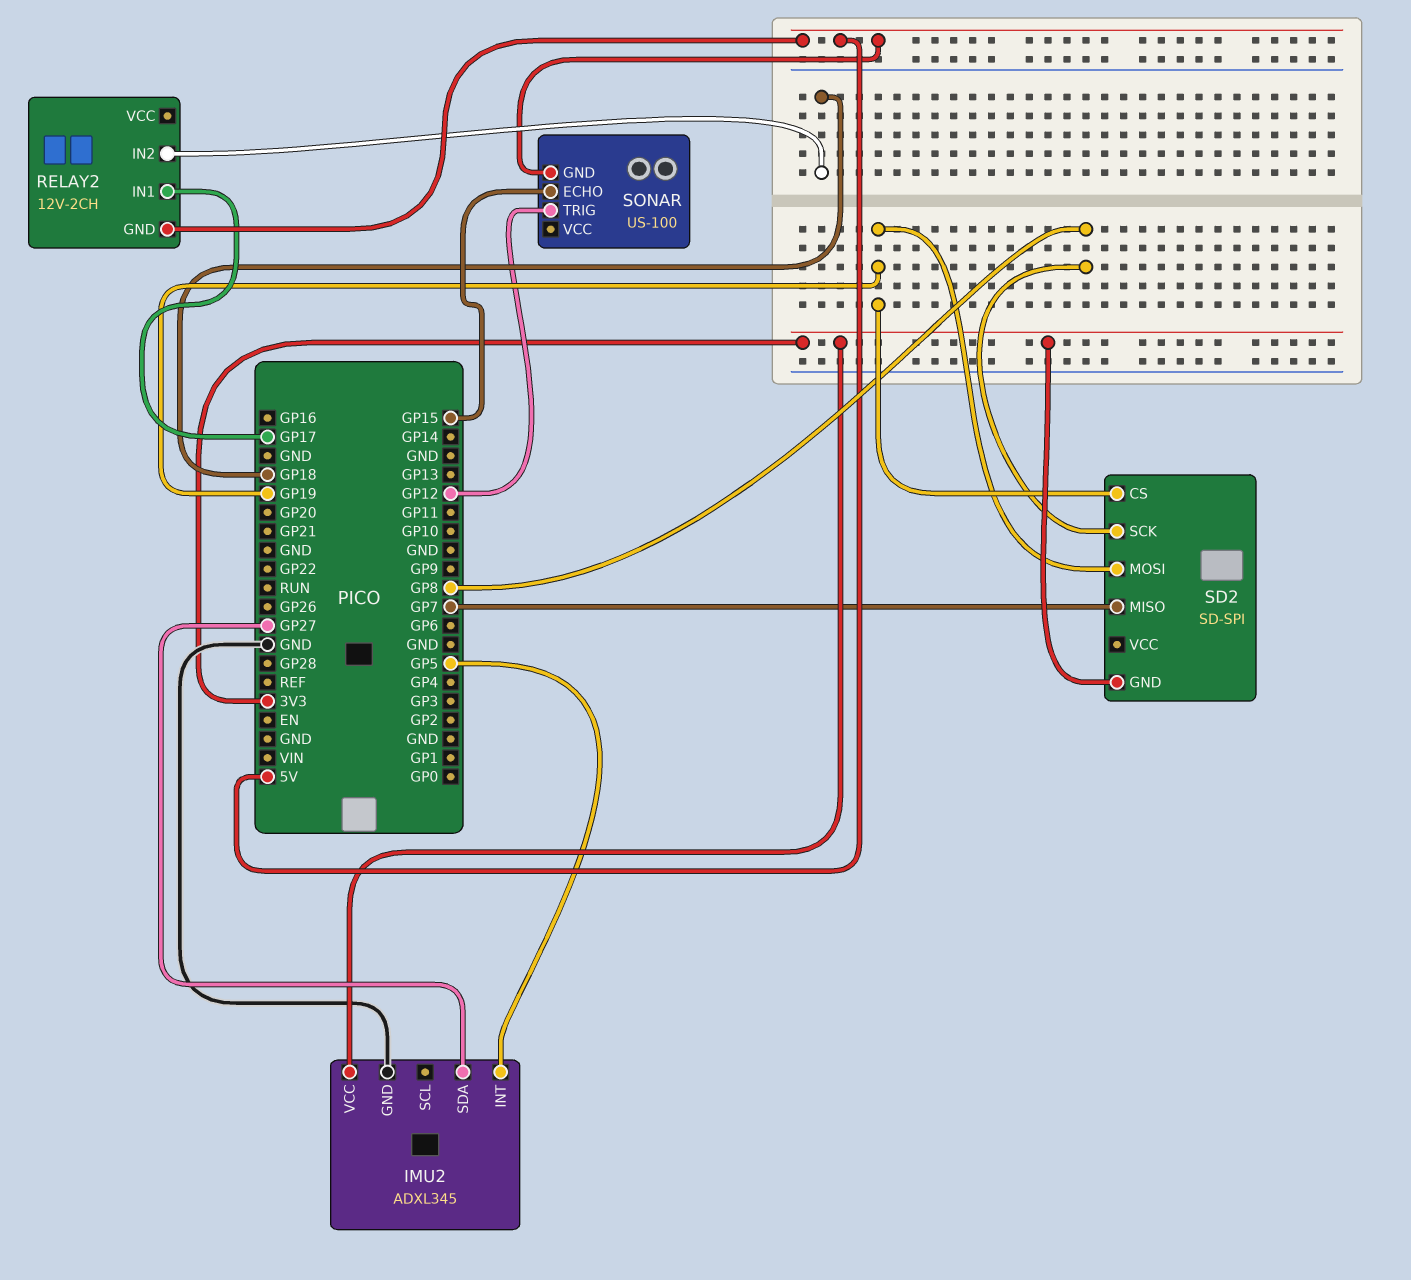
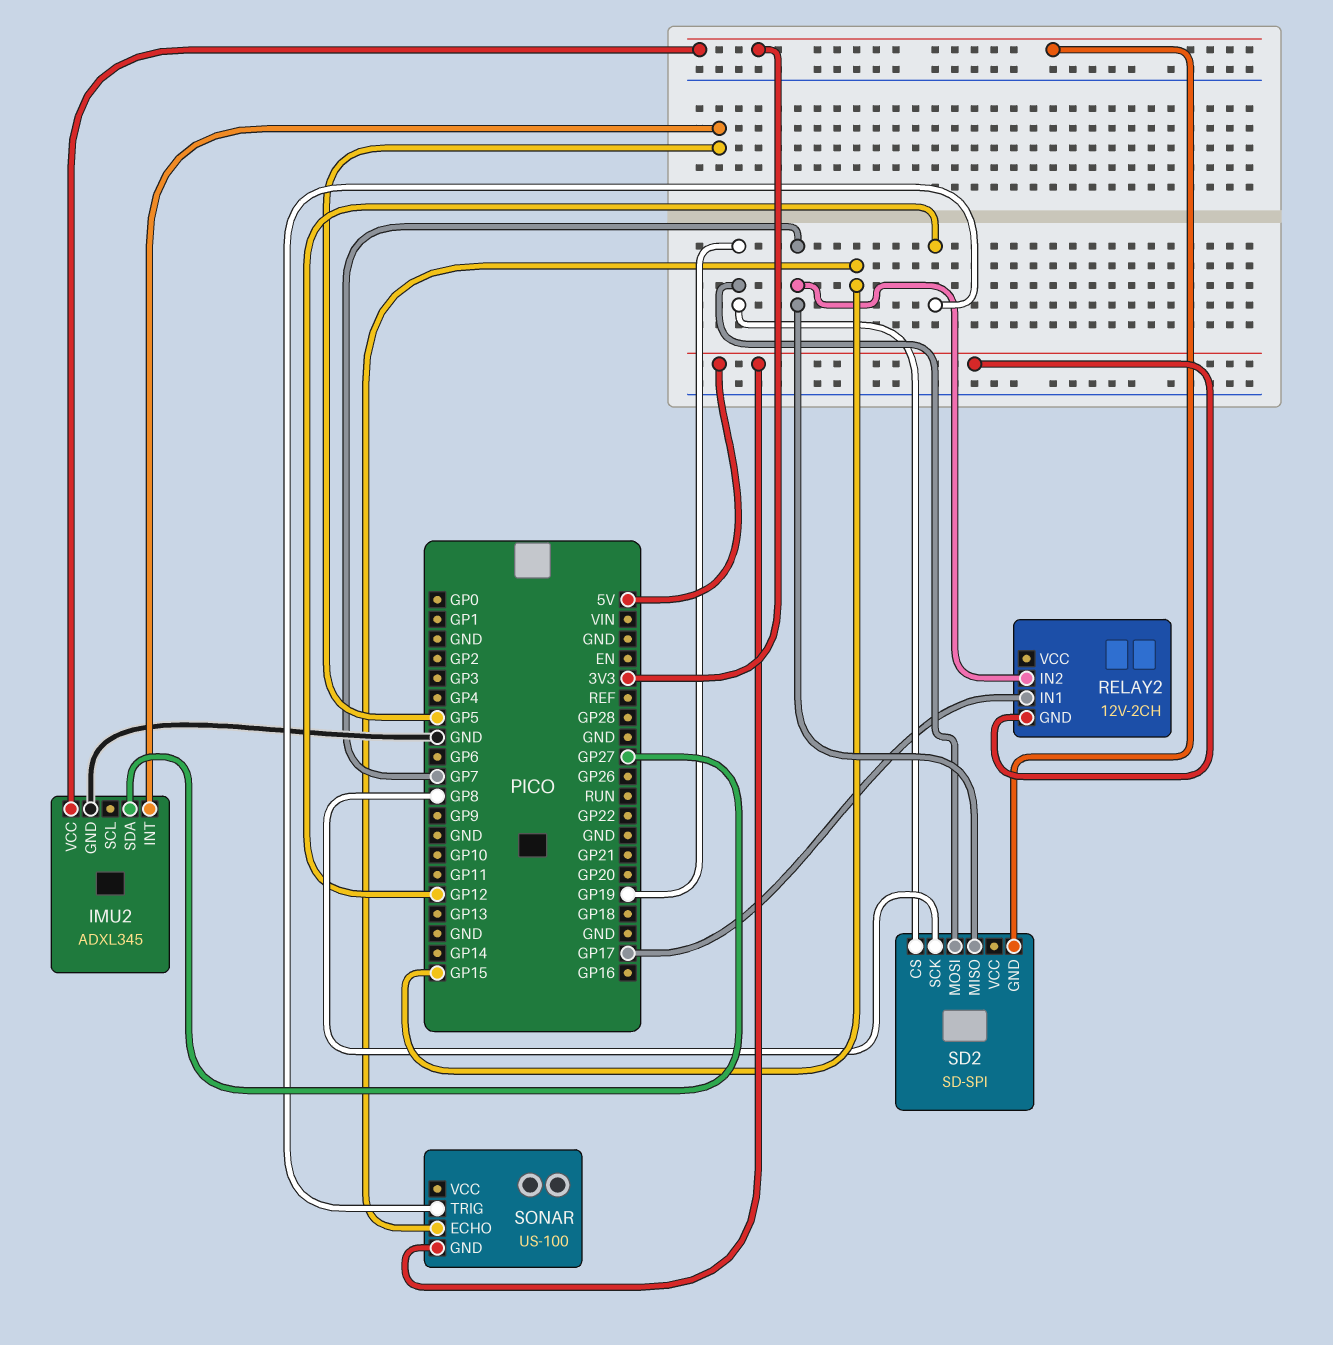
RELAY2 pin IN2: GP18 -> GP7

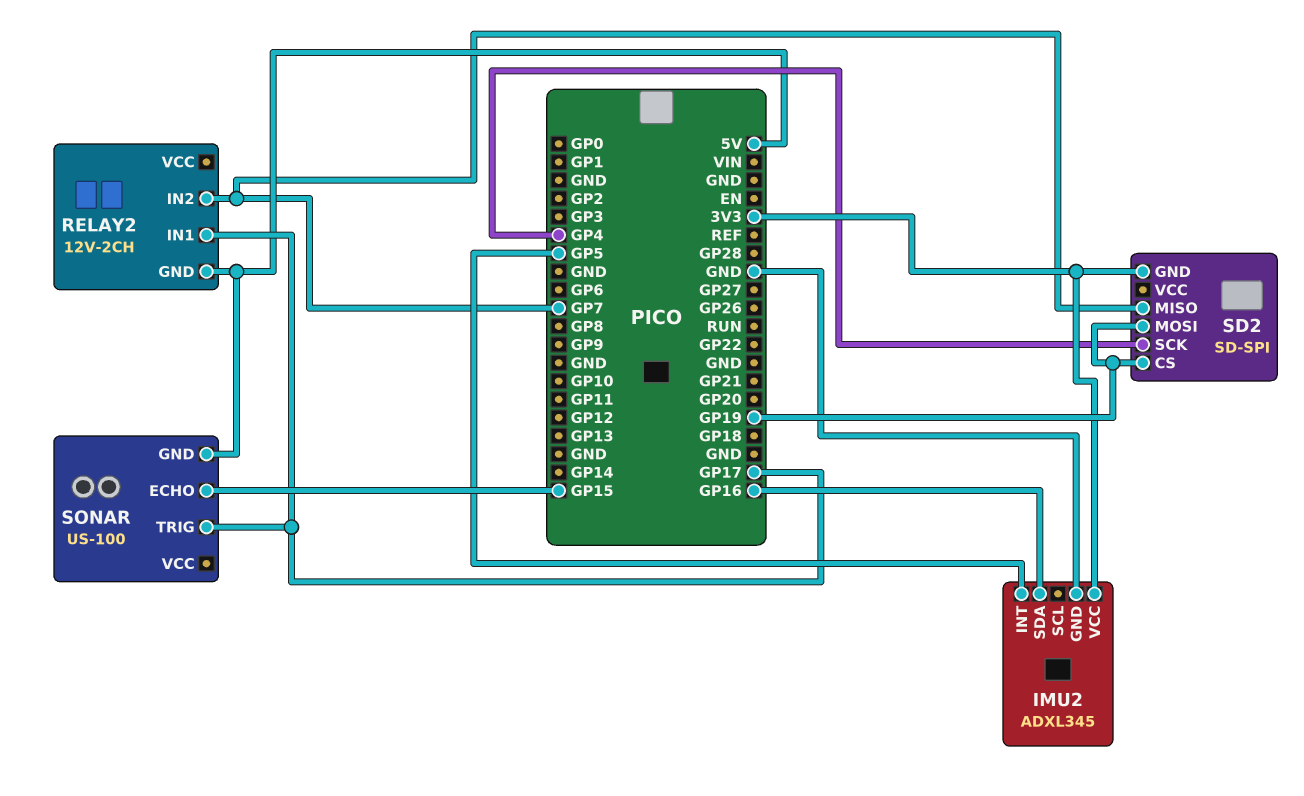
IMU2 pin SDA: GP27 -> GP16
SD2 pin SCK: GP8 -> GP4
SONAR pin TRIG: GP12 -> GP17

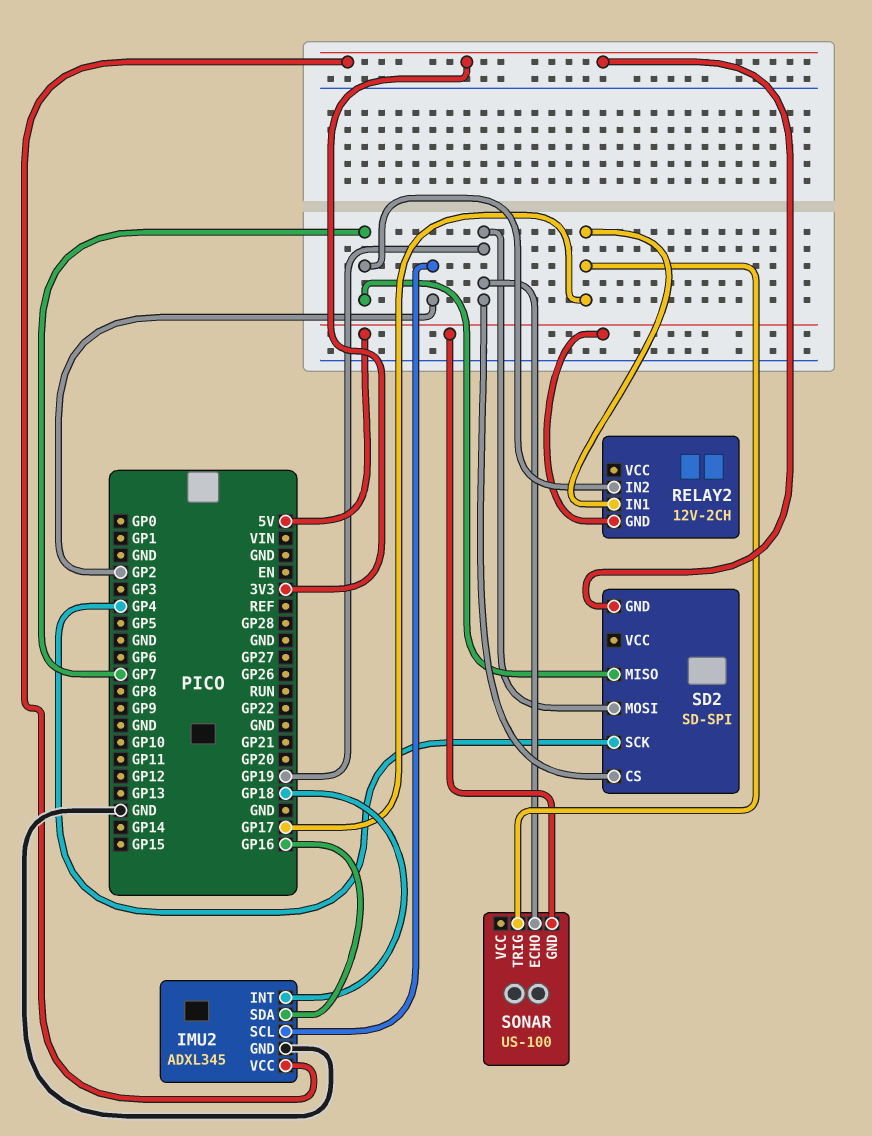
IMU2 pin INT: GP5 -> GP18
IMU2 pin SCL: none -> GP2
SONAR pin ECHO: GP15 -> GP19

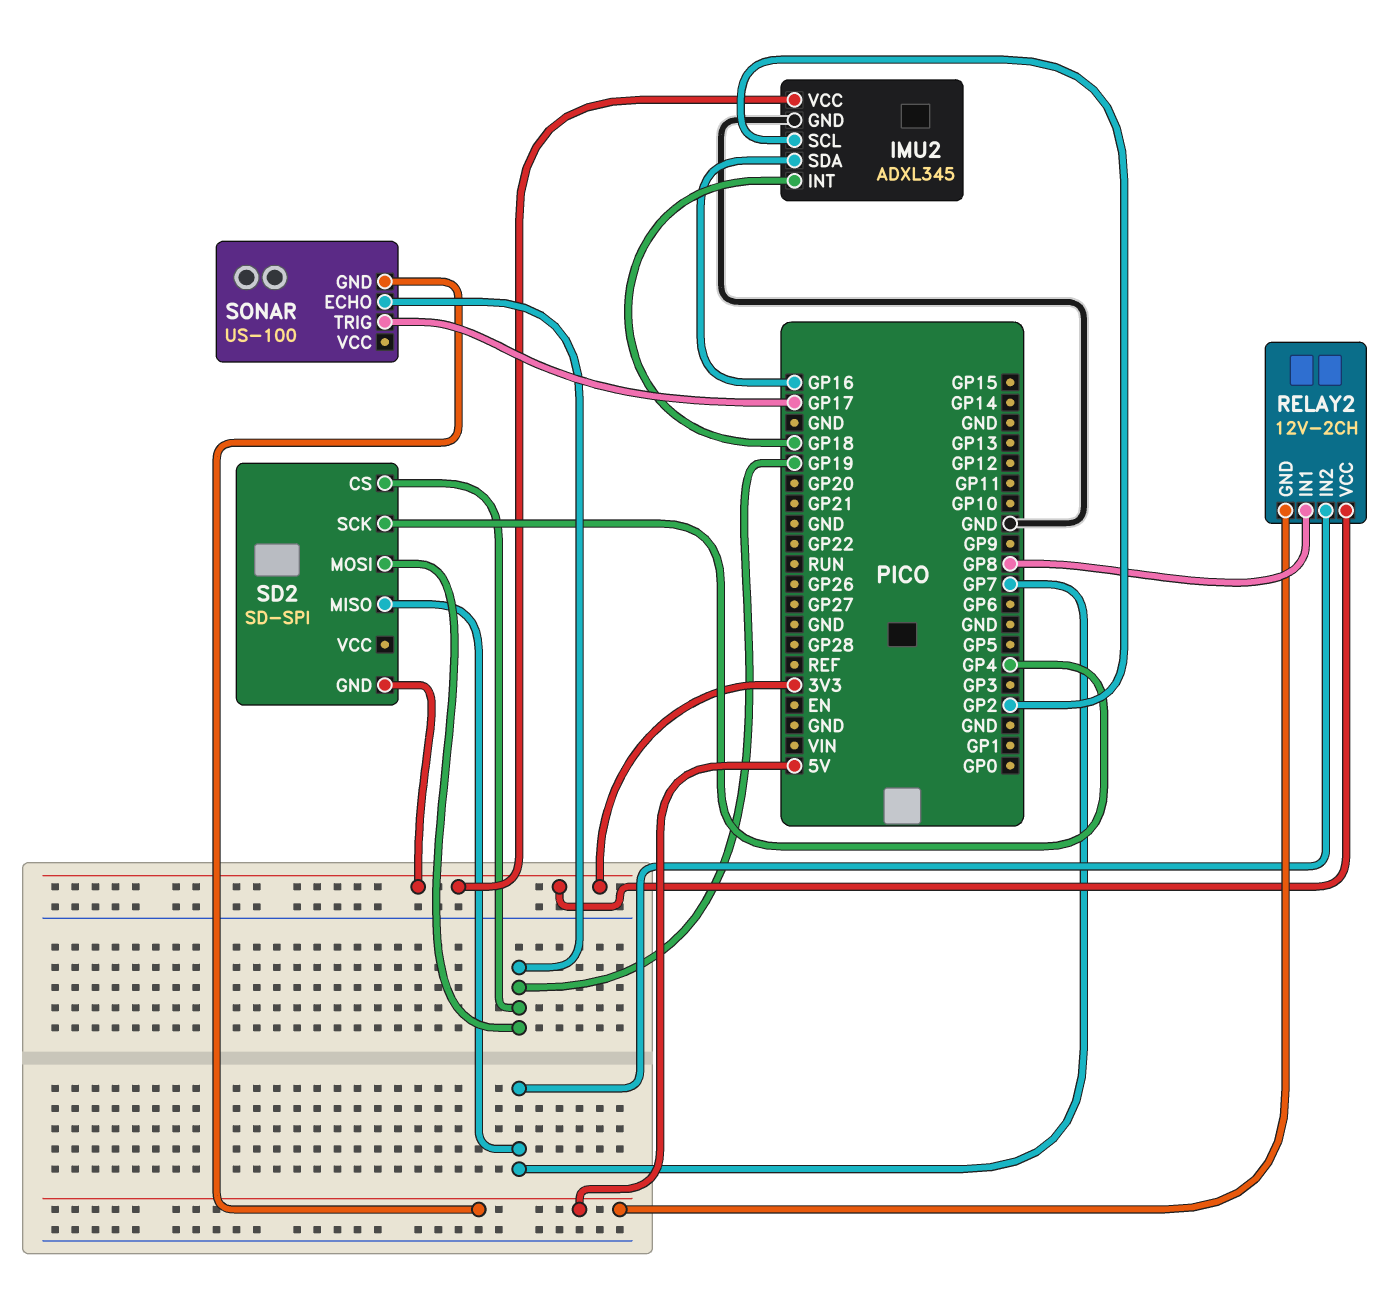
RELAY2 pin IN1: GP17 -> GP8
RELAY2 pin VCC: none -> 3V3

